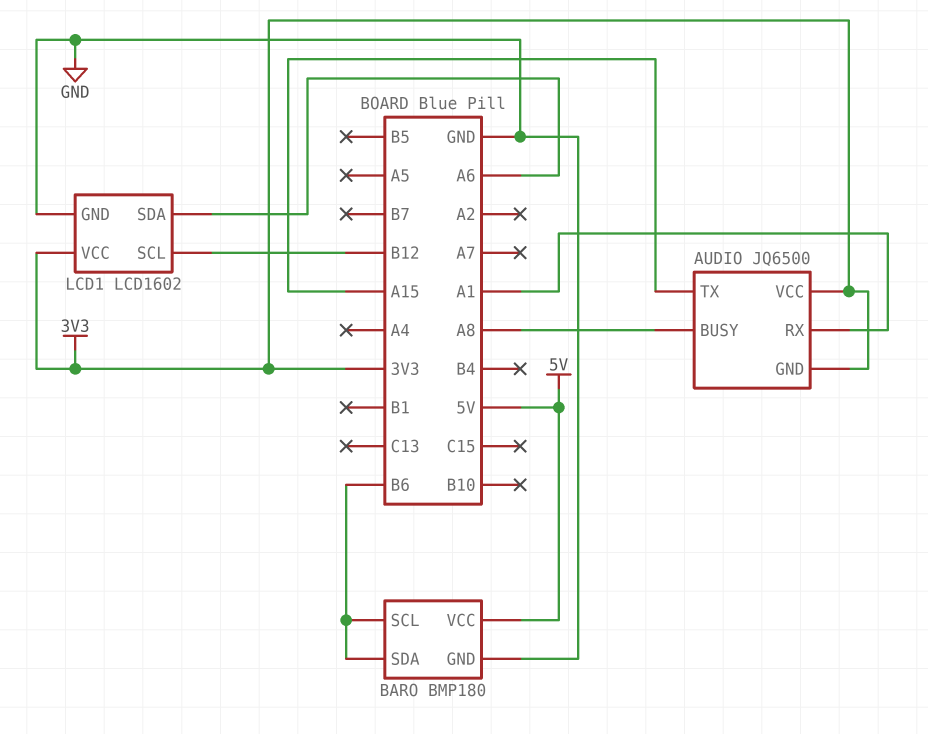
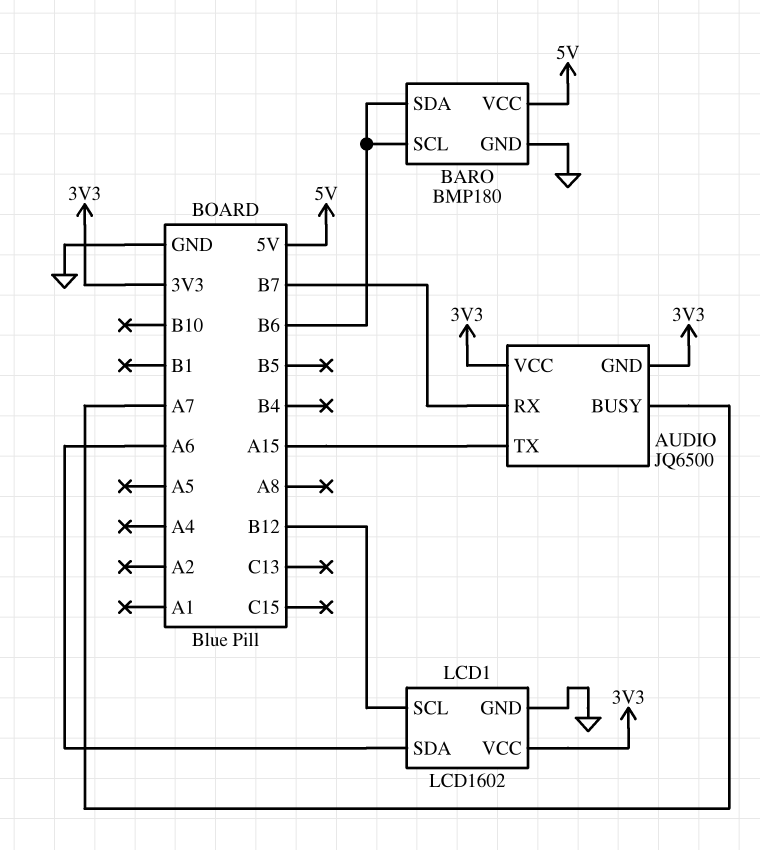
AUDIO pin BUSY: A8 -> A7
AUDIO pin RX: A1 -> B7

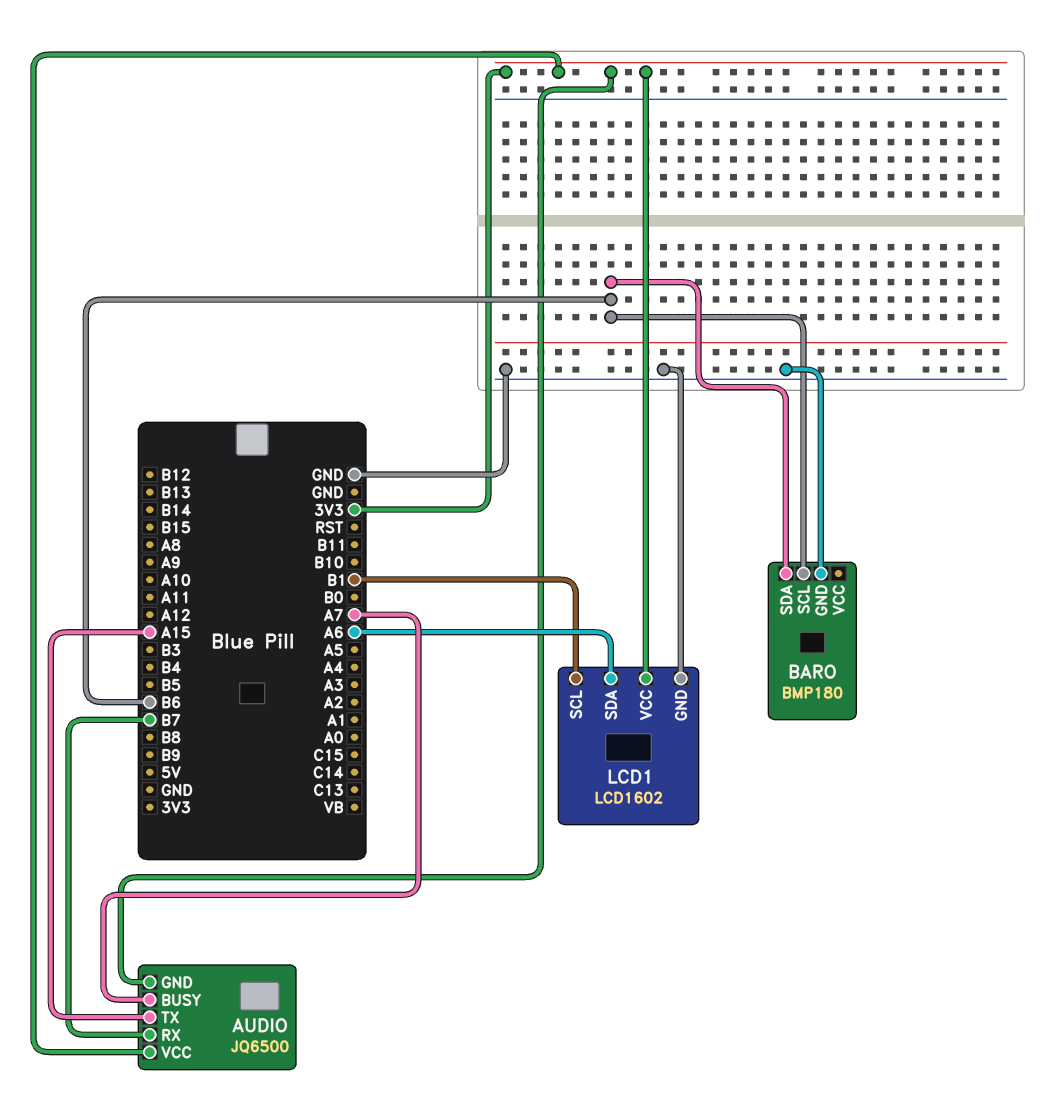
BARO pin VCC: 5V -> none
LCD1 pin SCL: B12 -> B1

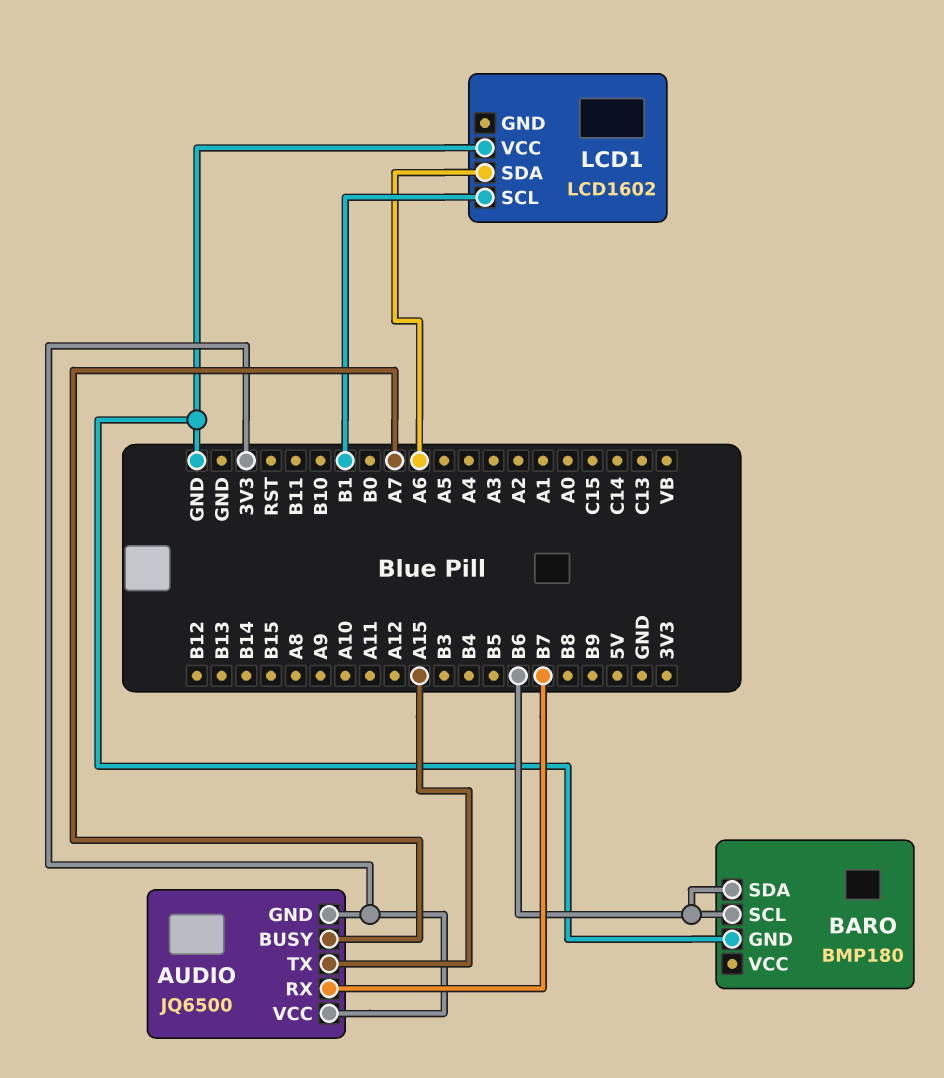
LCD1 pin GND: GND -> none
LCD1 pin VCC: 3V3 -> GND

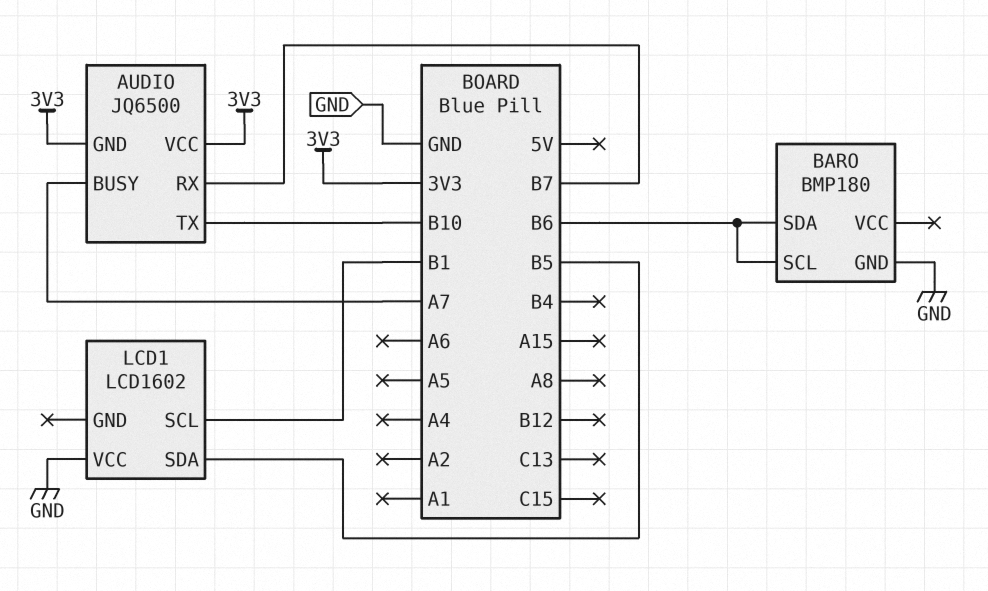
AUDIO pin TX: A15 -> B10
LCD1 pin SDA: A6 -> B5

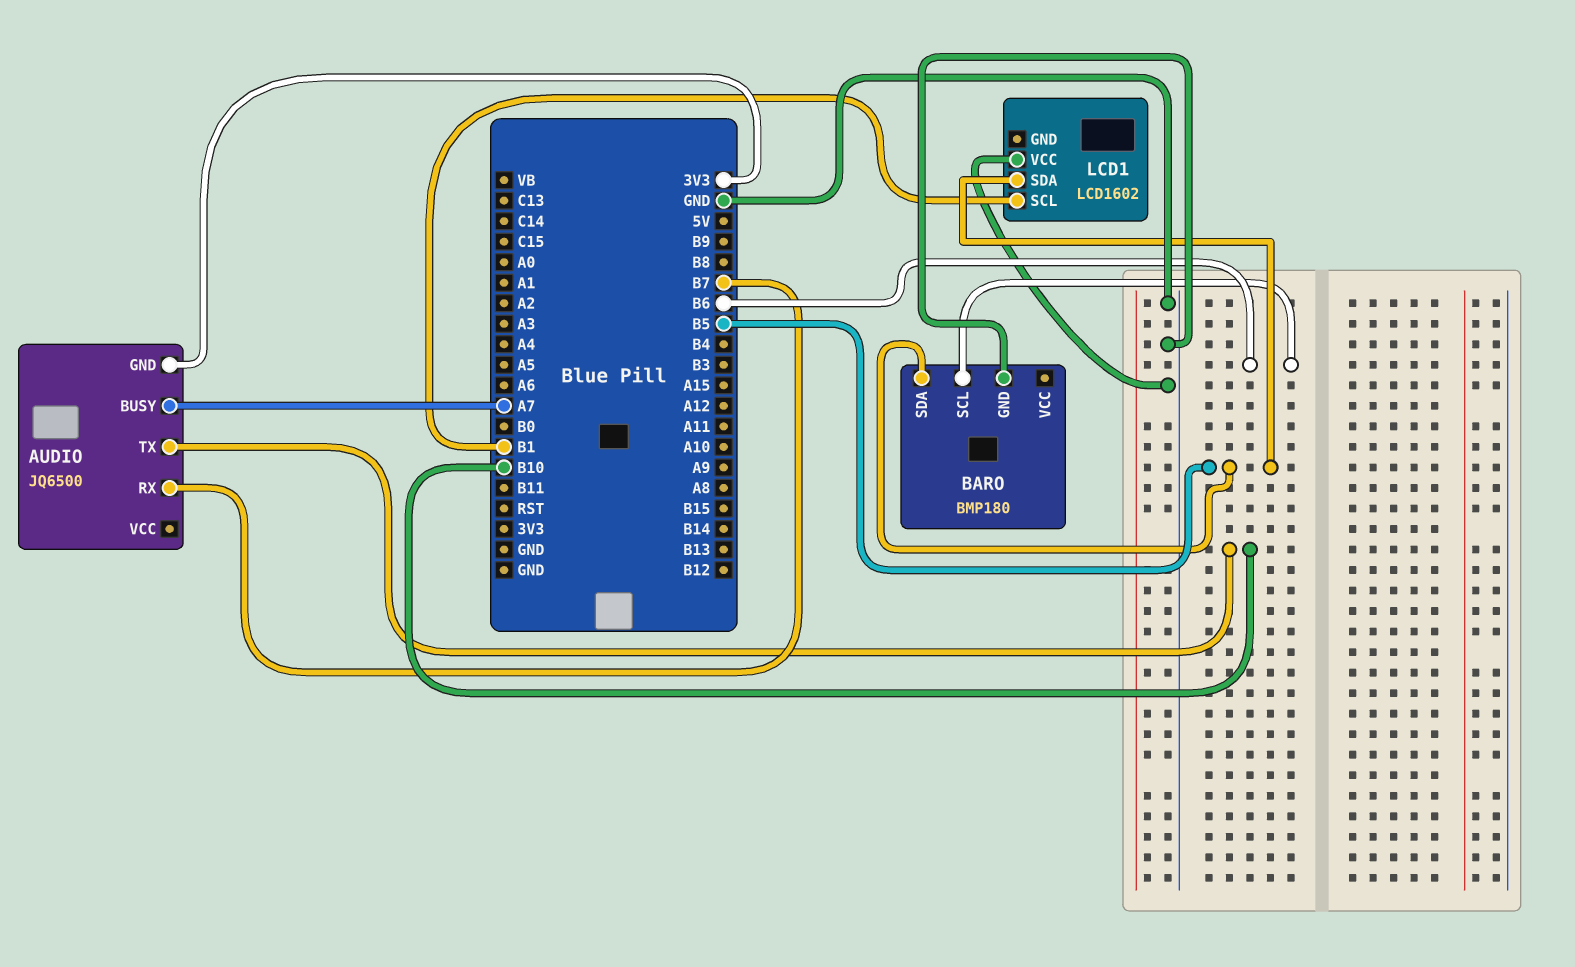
AUDIO pin VCC: 3V3 -> none
BARO pin SDA: B6 -> B5

